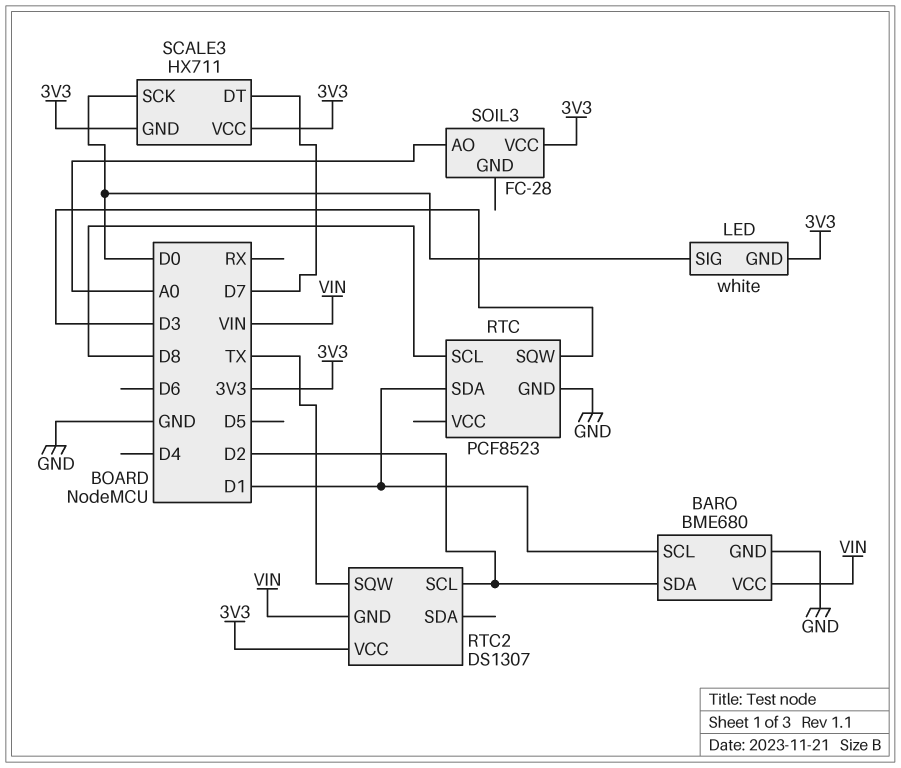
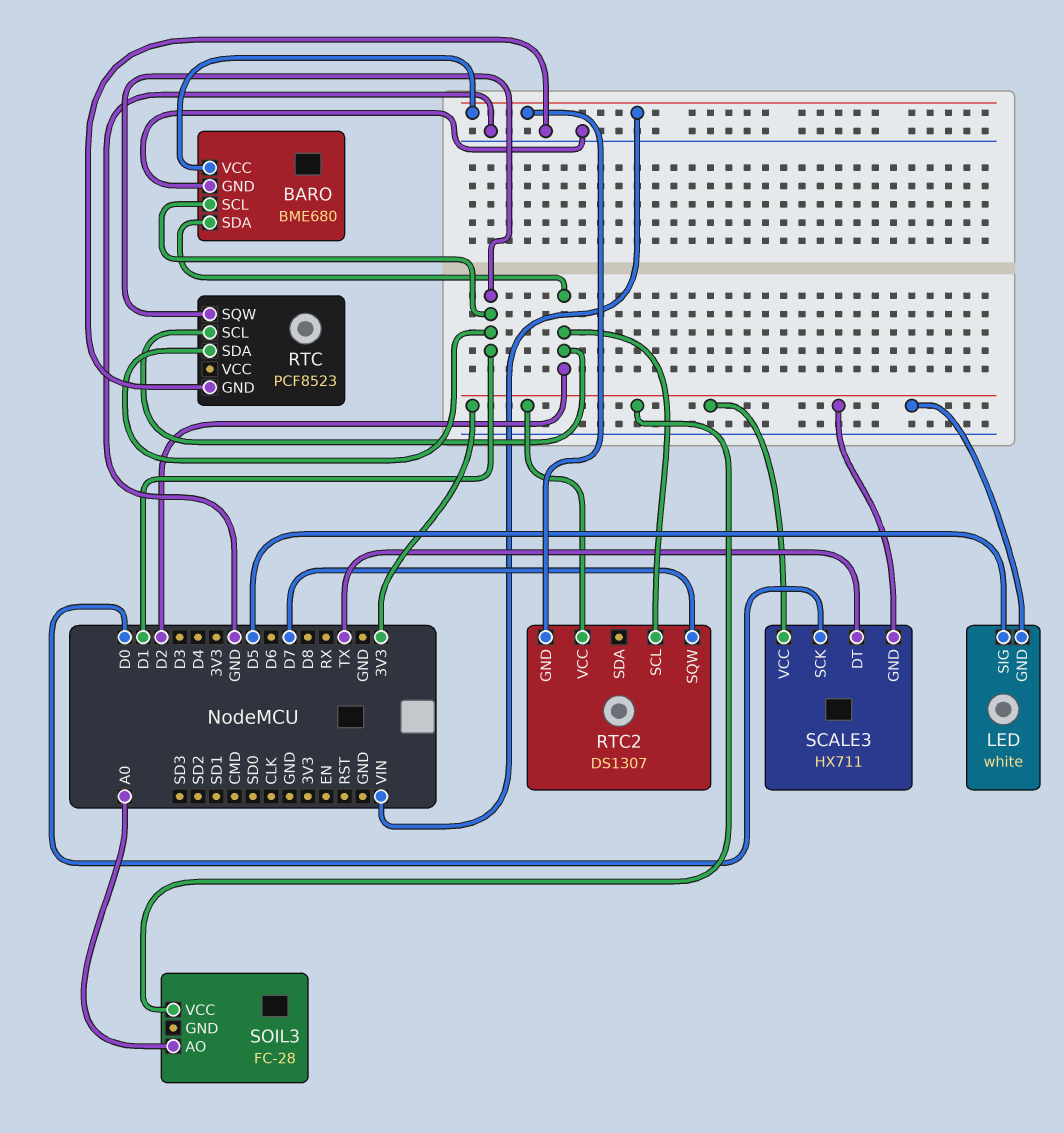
LED pin SIG: D0 -> D5
RTC pin SCL: D8 -> D2
RTC pin SQW: D3 -> D1
RTC2 pin SQW: TX -> D7
SCALE3 pin DT: D7 -> TX

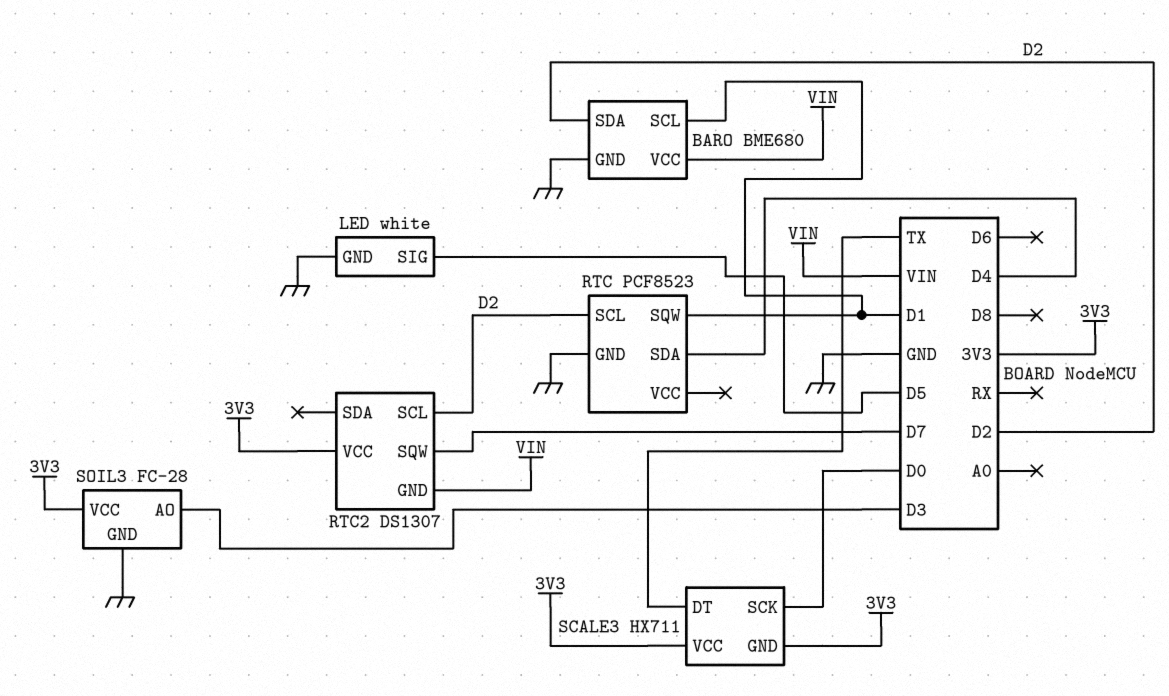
LED pin GND: 3V3 -> GND
RTC pin SDA: D1 -> D4
SOIL3 pin AO: A0 -> D3
SOIL3 pin GND: none -> GND

